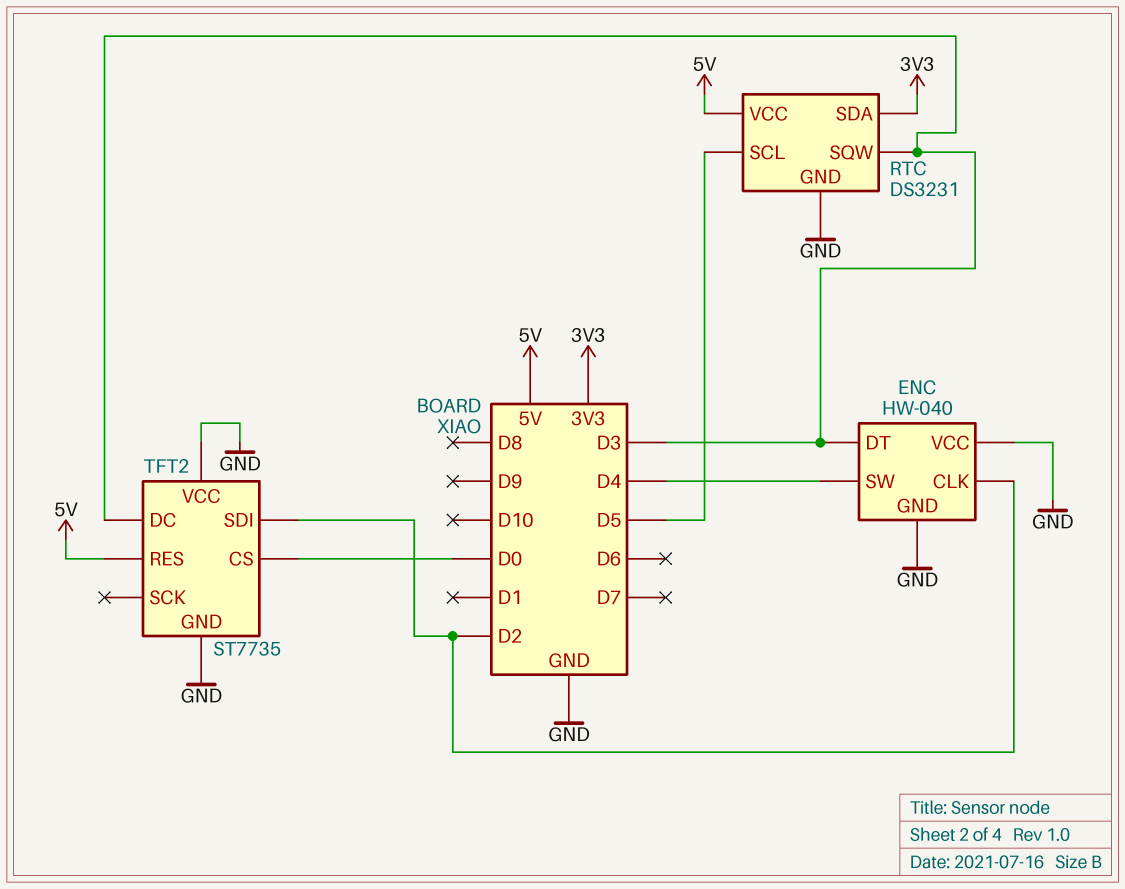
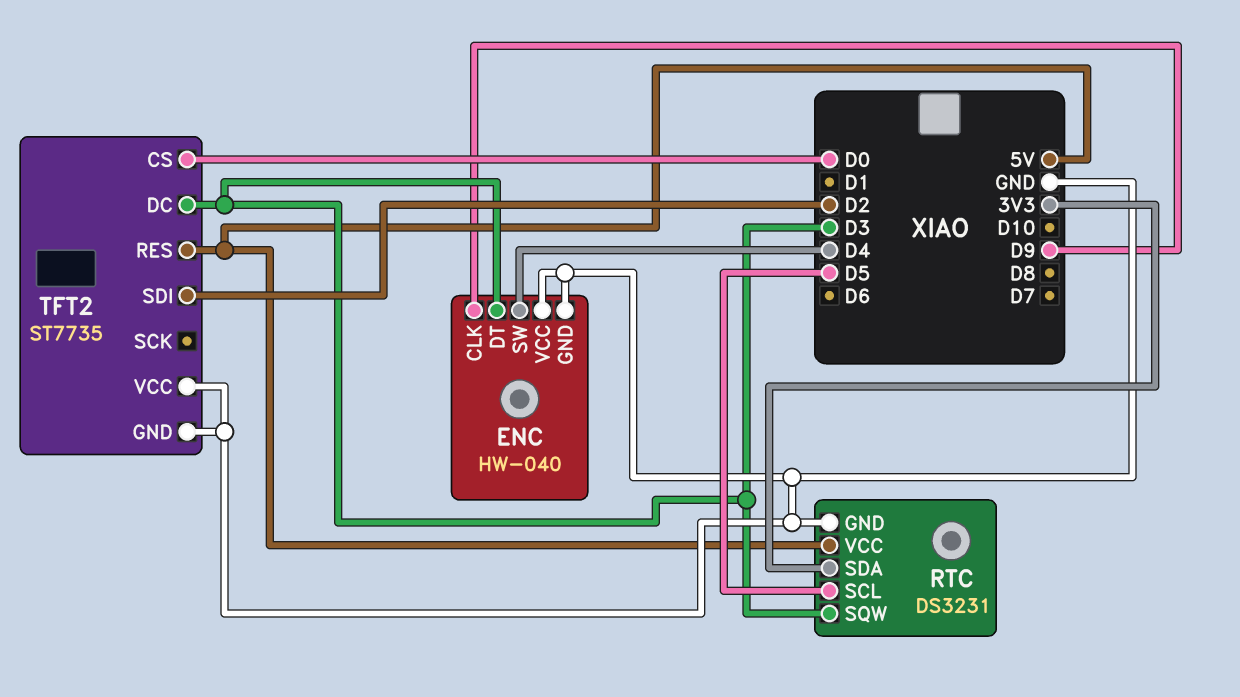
ENC pin CLK: D2 -> D9

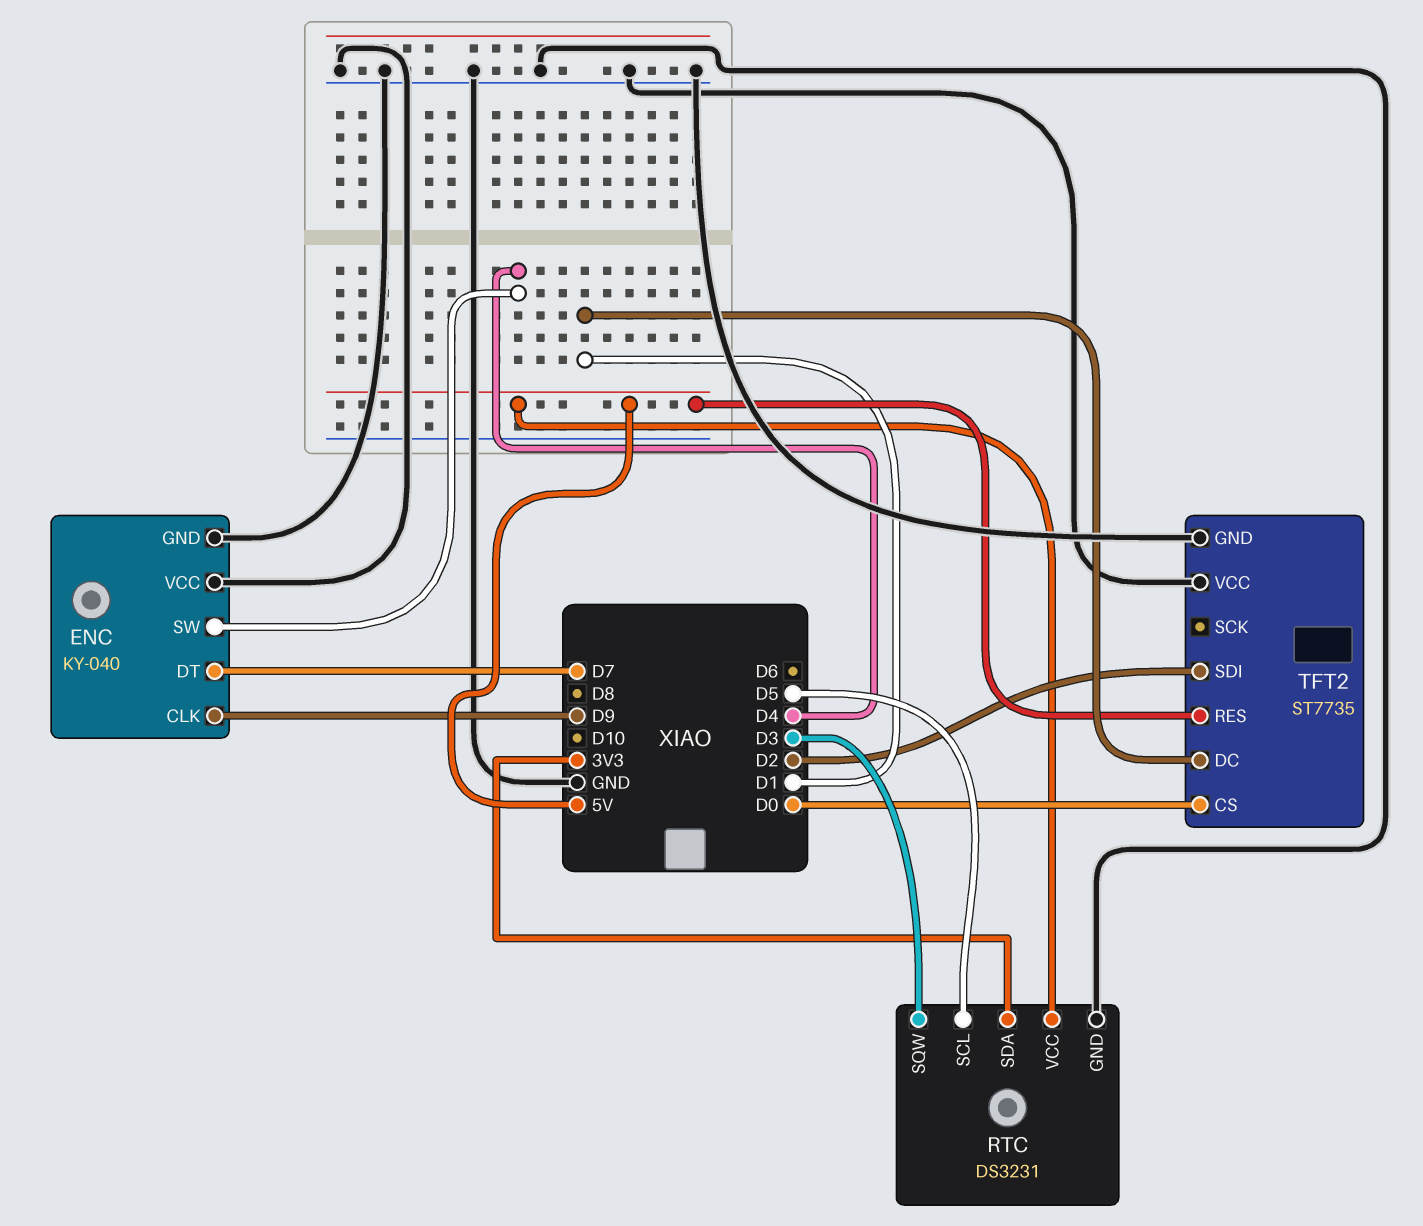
ENC: HW-040 -> KY-040
ENC pin DT: D3 -> D7
TFT2 pin DC: D3 -> D1

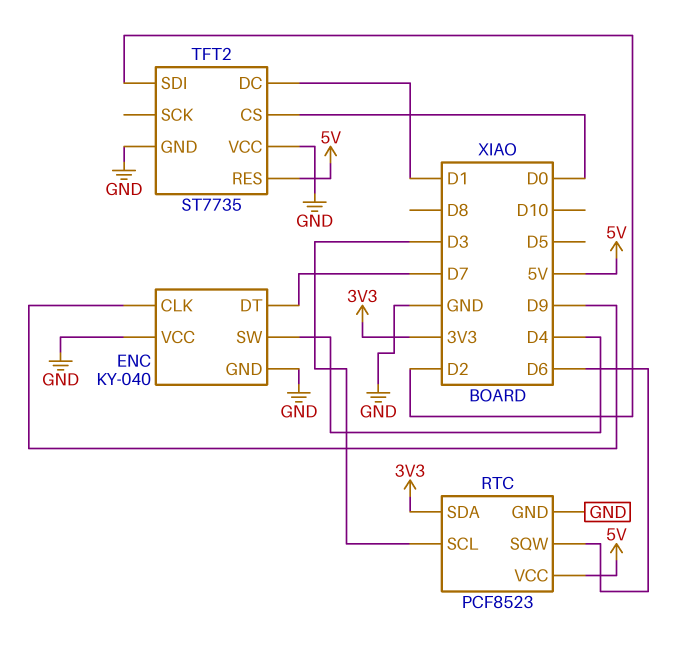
RTC: DS3231 -> PCF8523
RTC pin SCL: D5 -> D3
RTC pin SQW: D3 -> D6

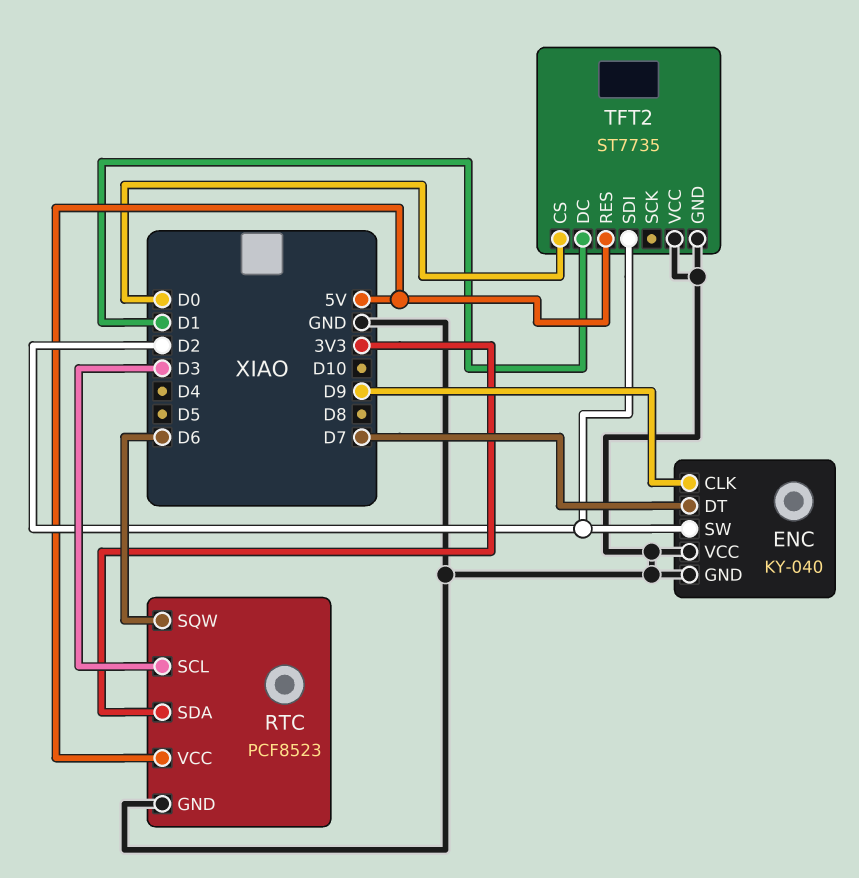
ENC pin SW: D4 -> D2

